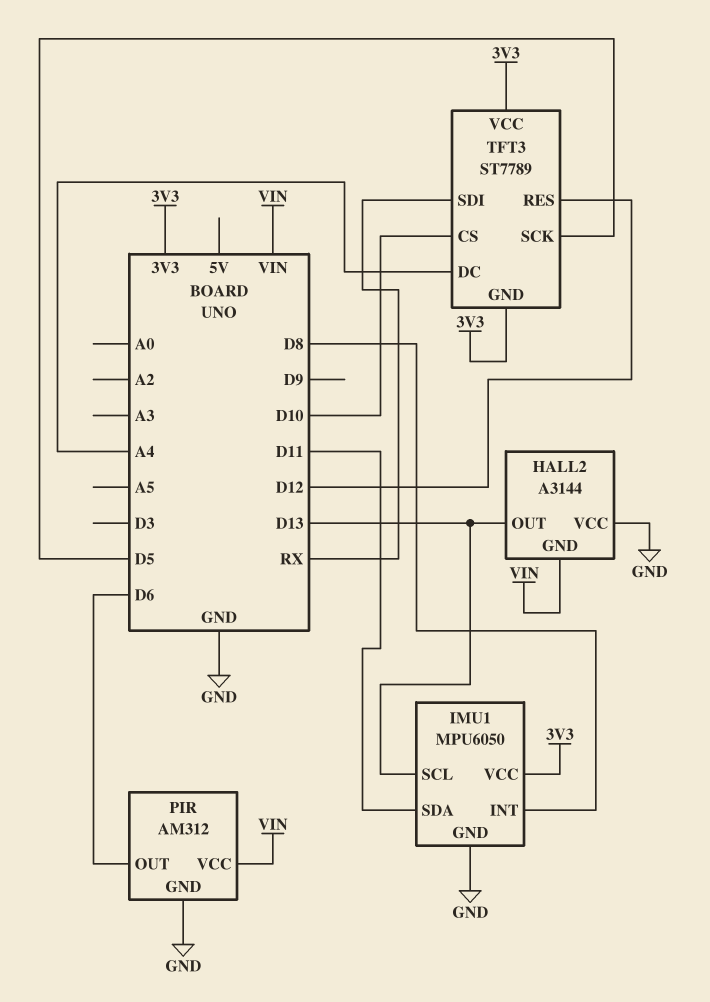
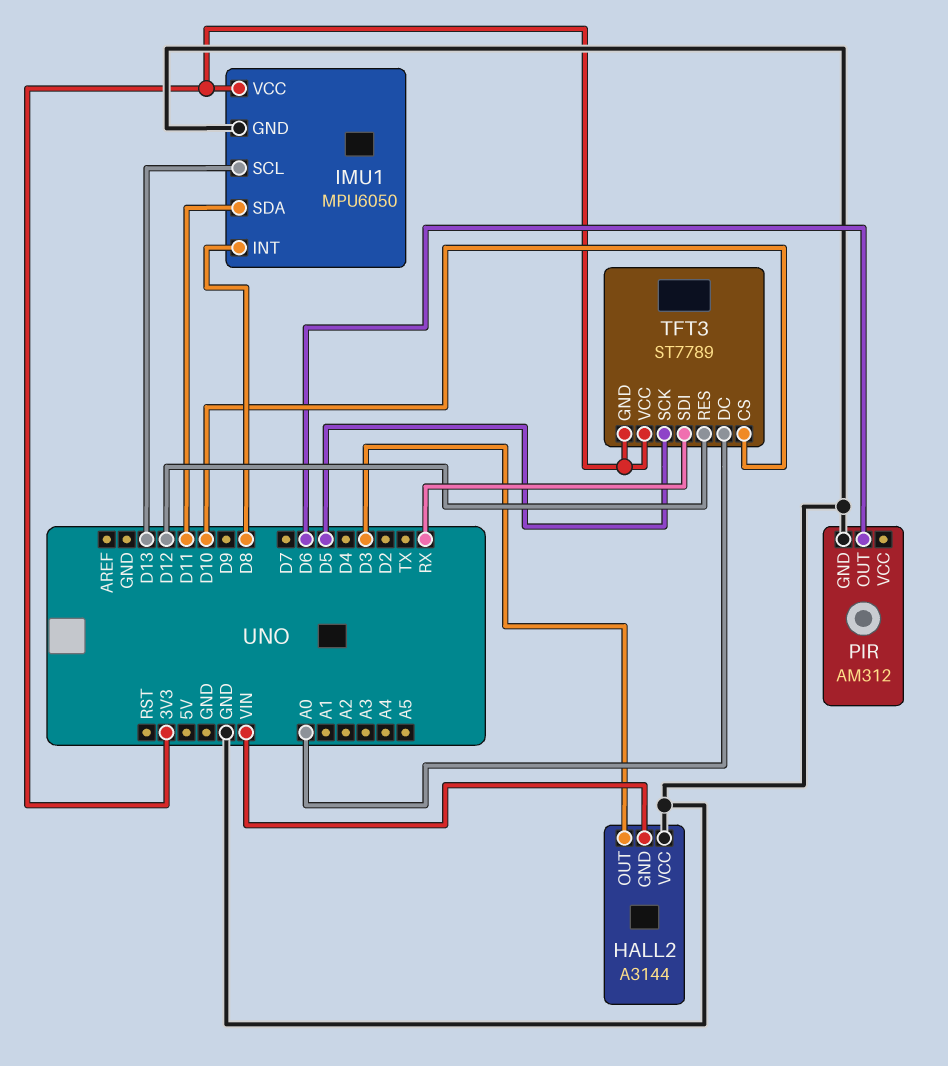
HALL2 pin OUT: D13 -> D3
PIR pin VCC: VIN -> none
TFT3 pin DC: A4 -> A0

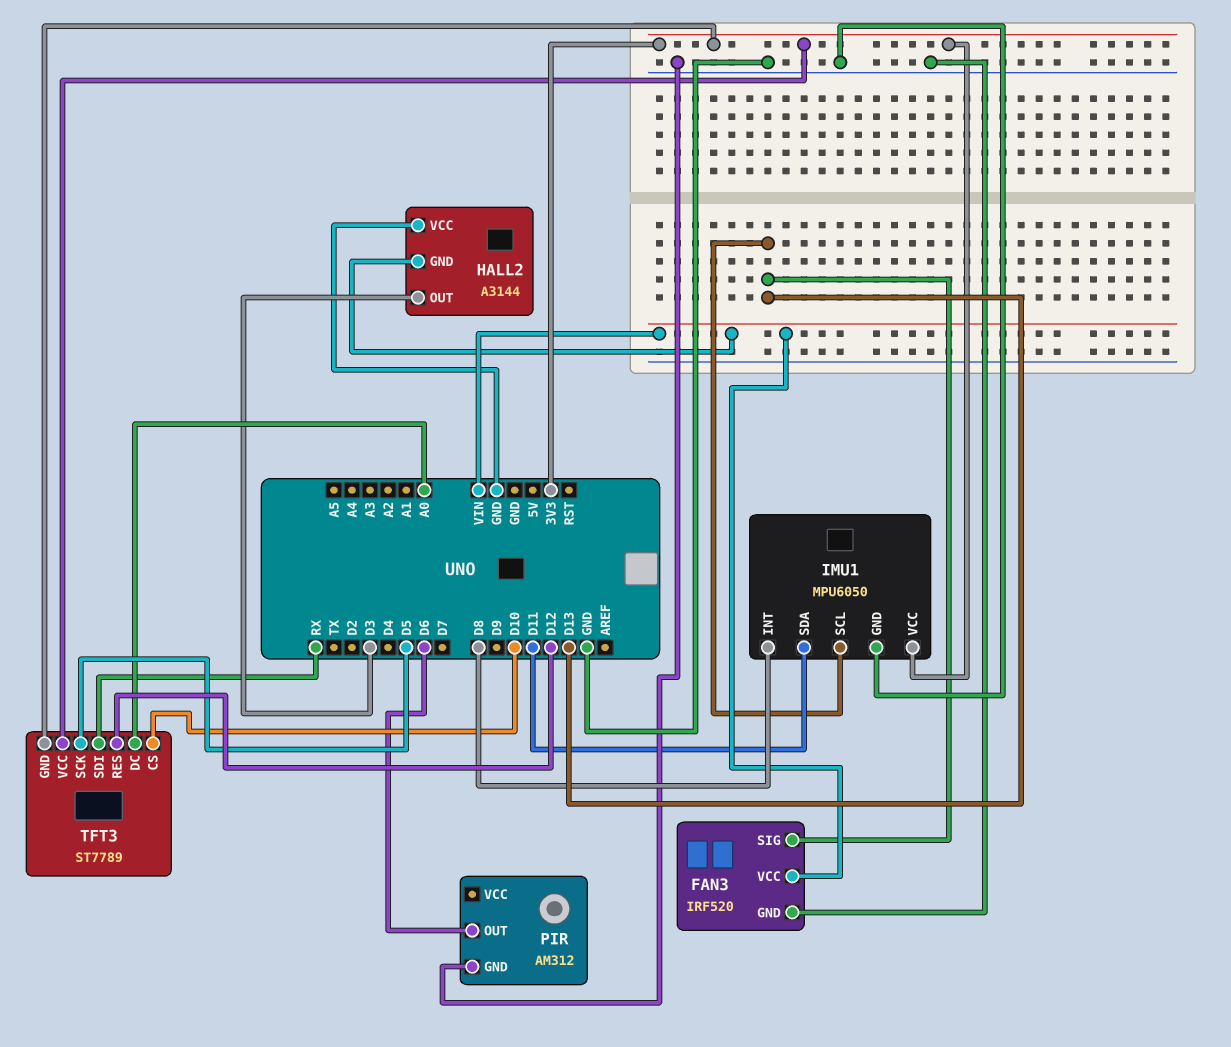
FAN3: none -> IRF520
FAN3 pin GND: none -> GND
FAN3 pin SIG: none -> D13
FAN3 pin VCC: none -> VIN

